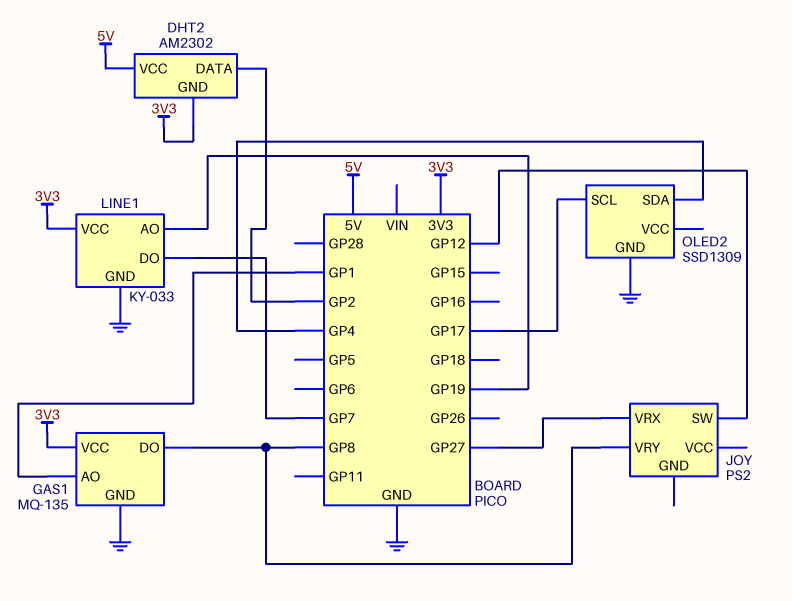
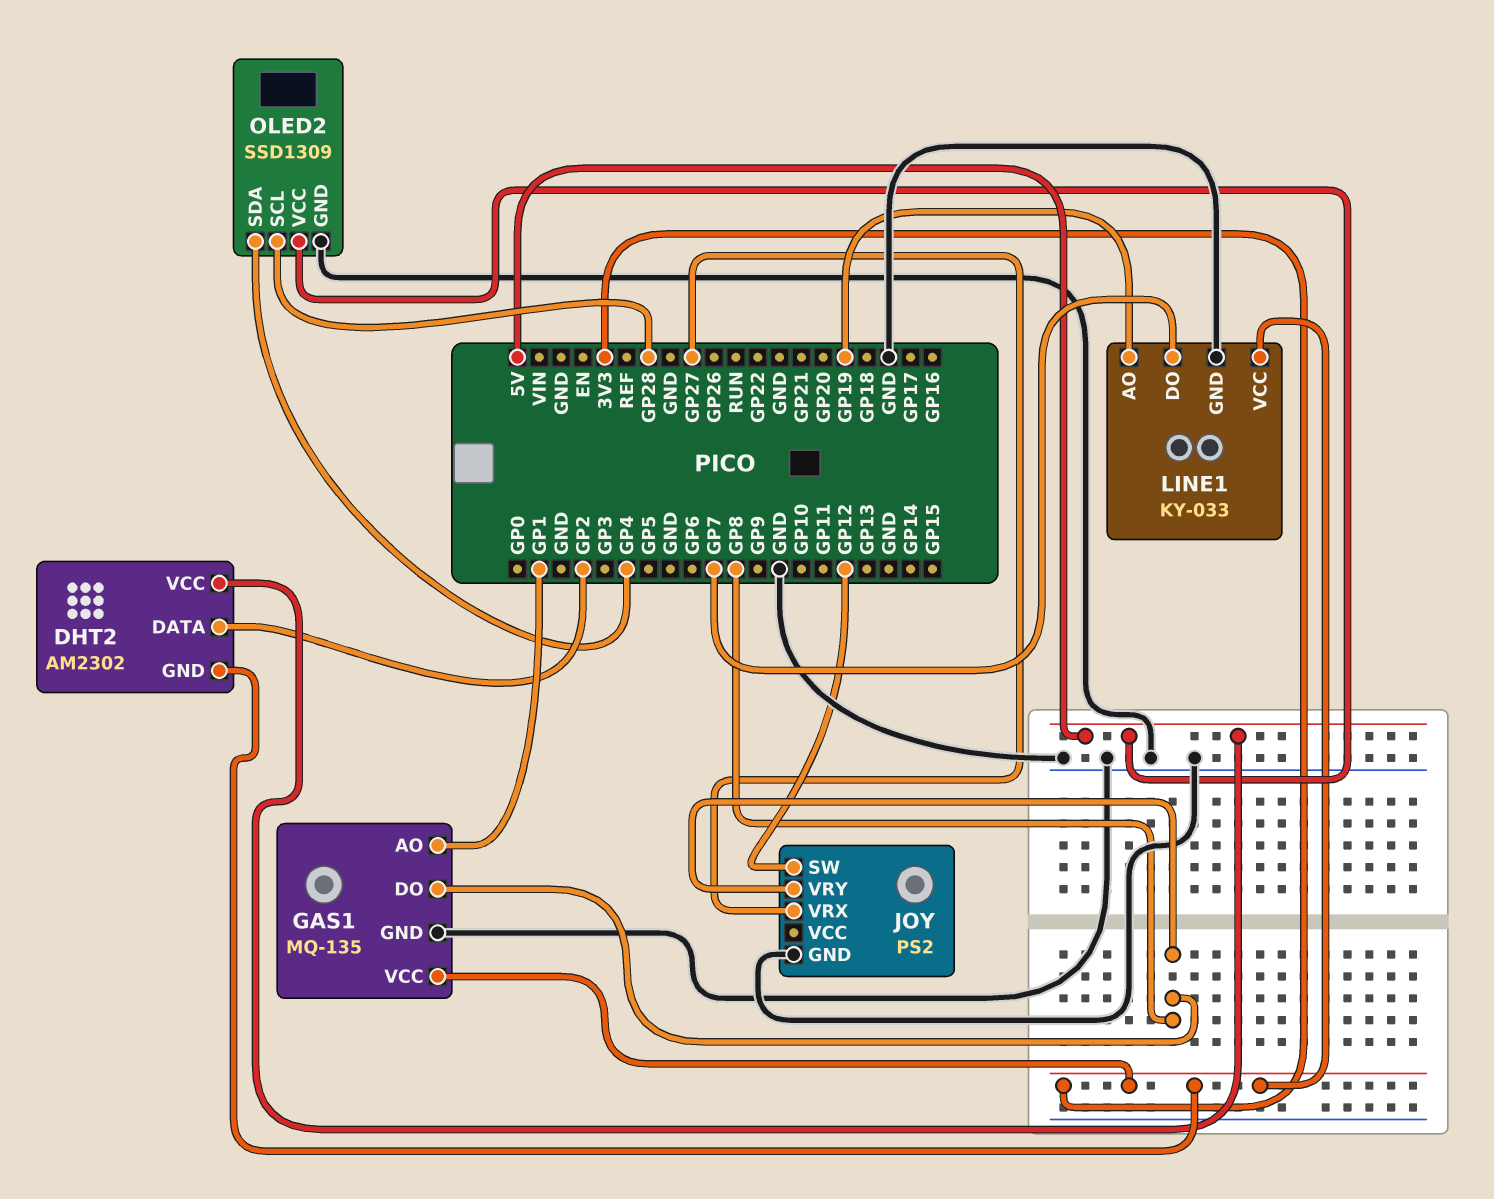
JOY pin GND: none -> GND
OLED2 pin SCL: GP17 -> GP28
OLED2 pin VCC: none -> 5V

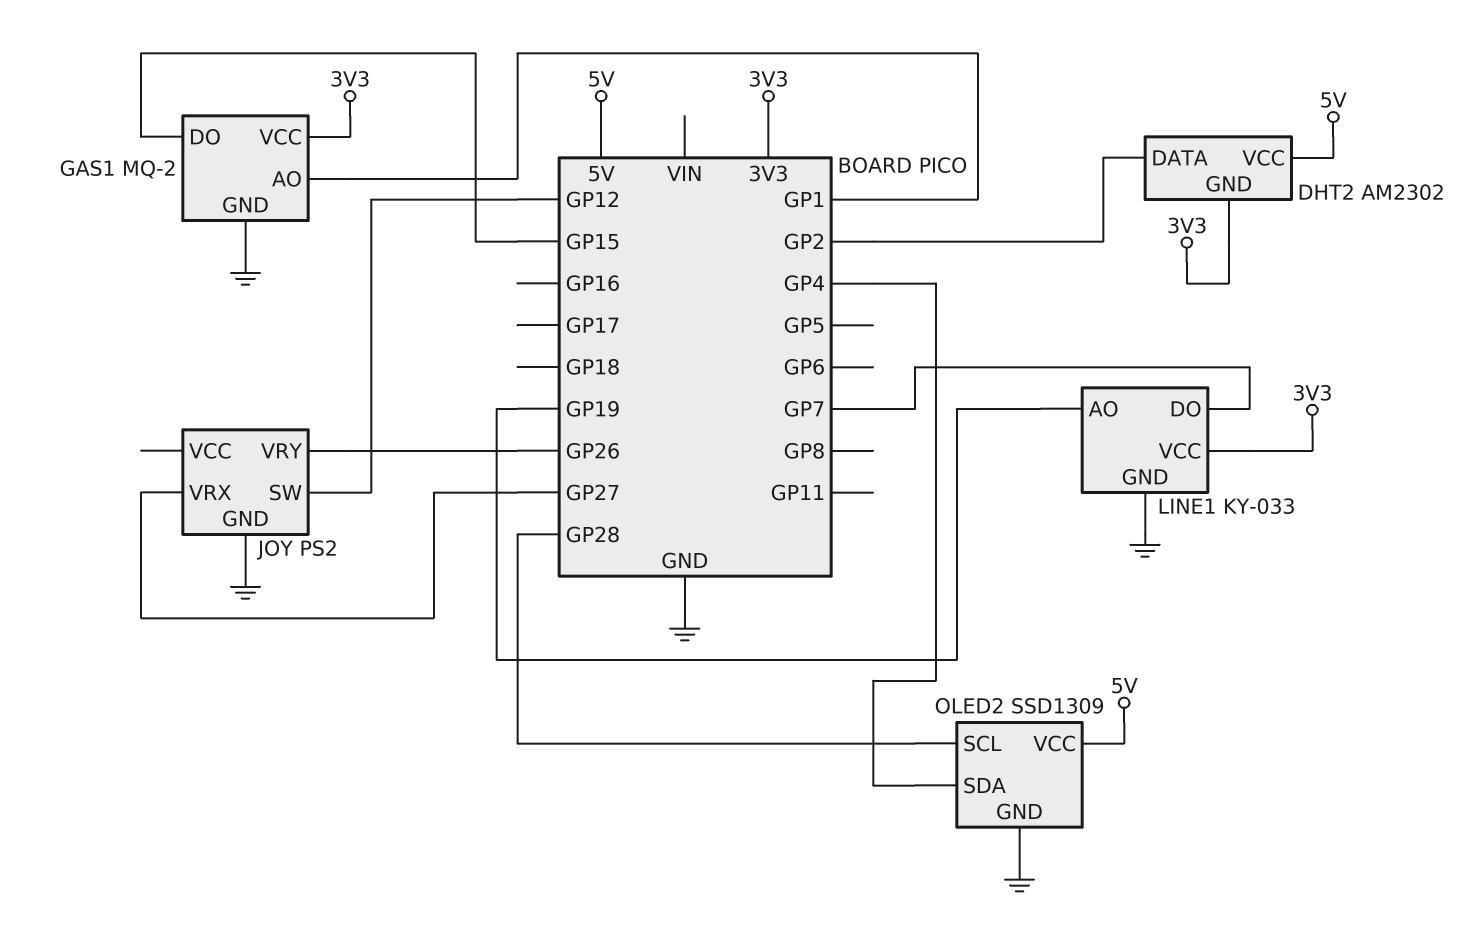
GAS1: MQ-135 -> MQ-2
GAS1 pin DO: GP8 -> GP15
JOY pin VRY: GP8 -> GP26

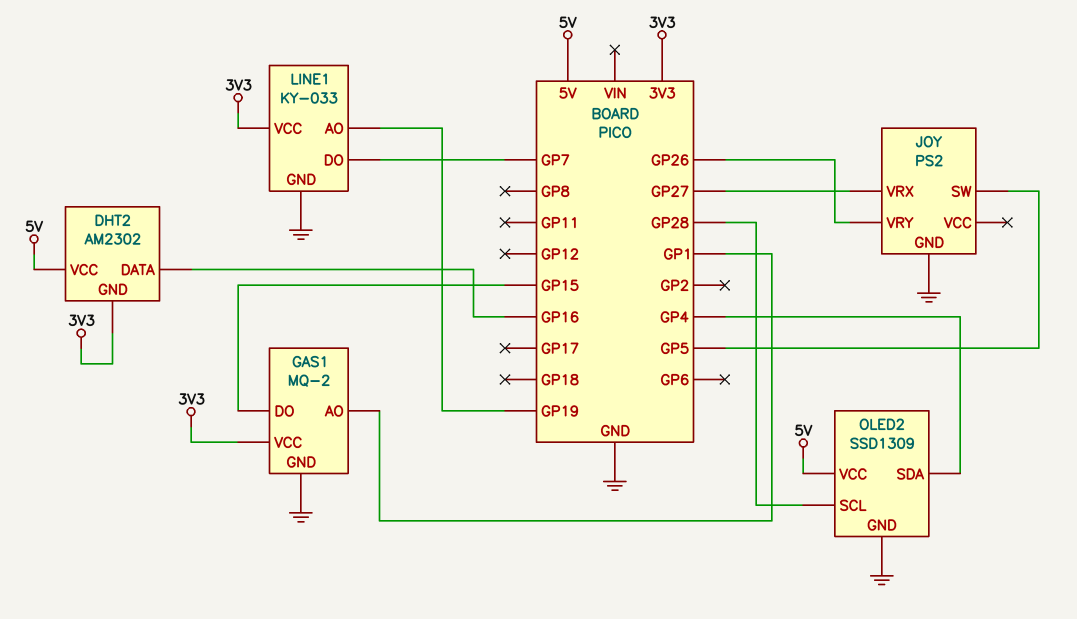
DHT2 pin DATA: GP2 -> GP16
JOY pin SW: GP12 -> GP5

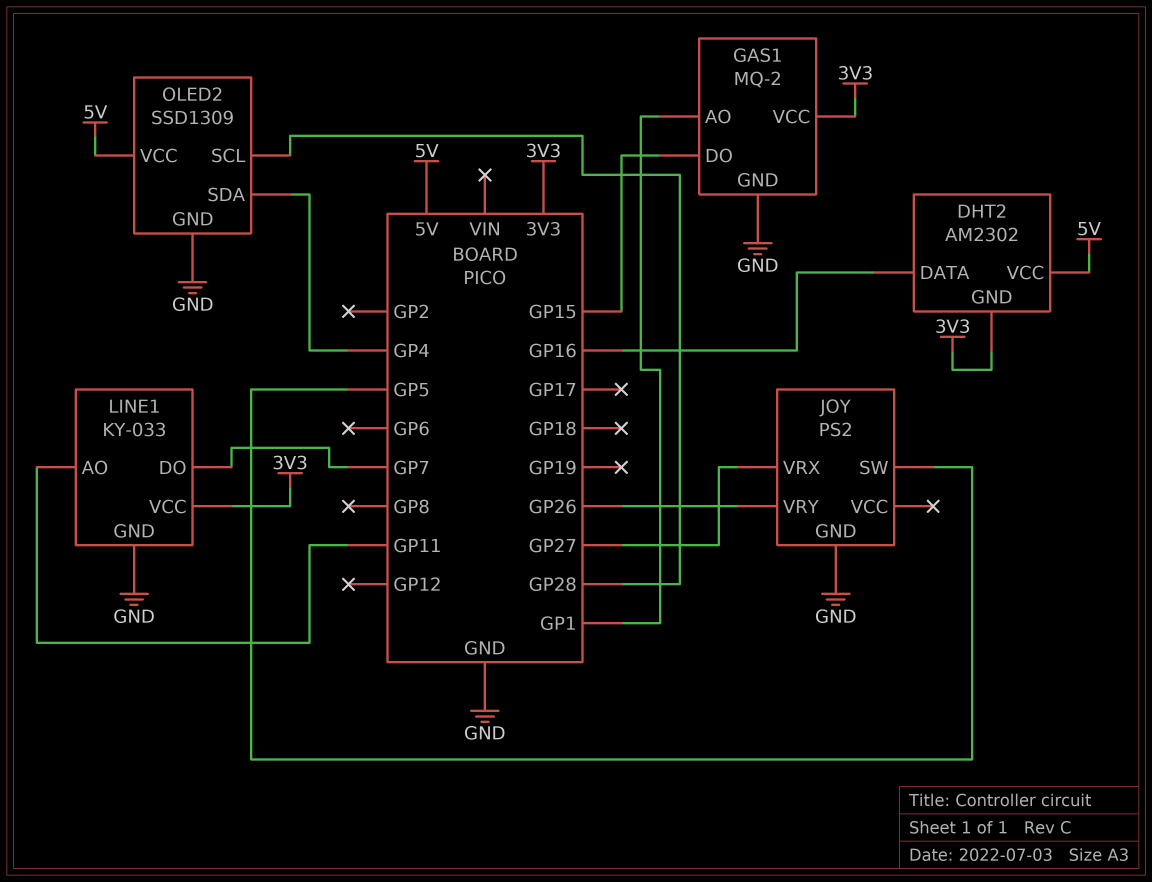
LINE1 pin AO: GP19 -> GP11

